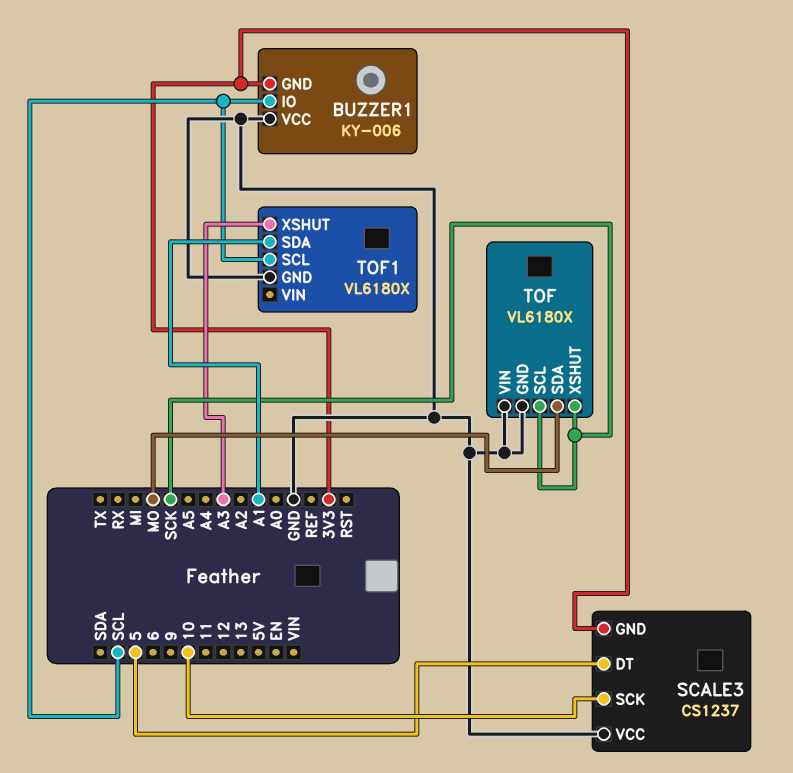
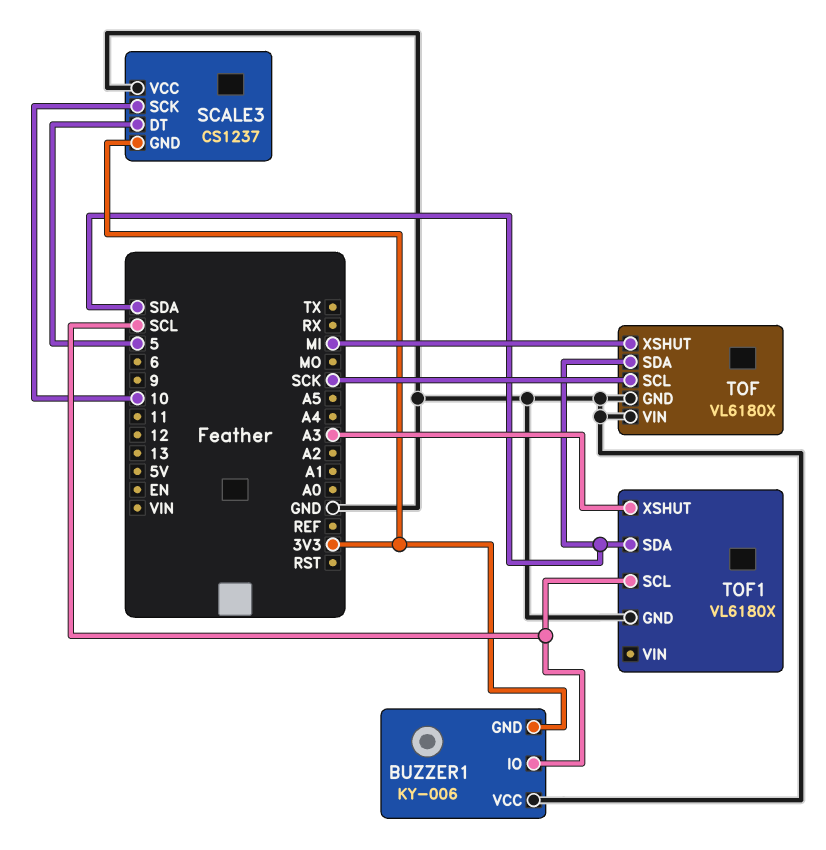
TOF pin SDA: MO -> SDA
TOF pin XSHUT: SCK -> MI
TOF1 pin SDA: A1 -> SDA

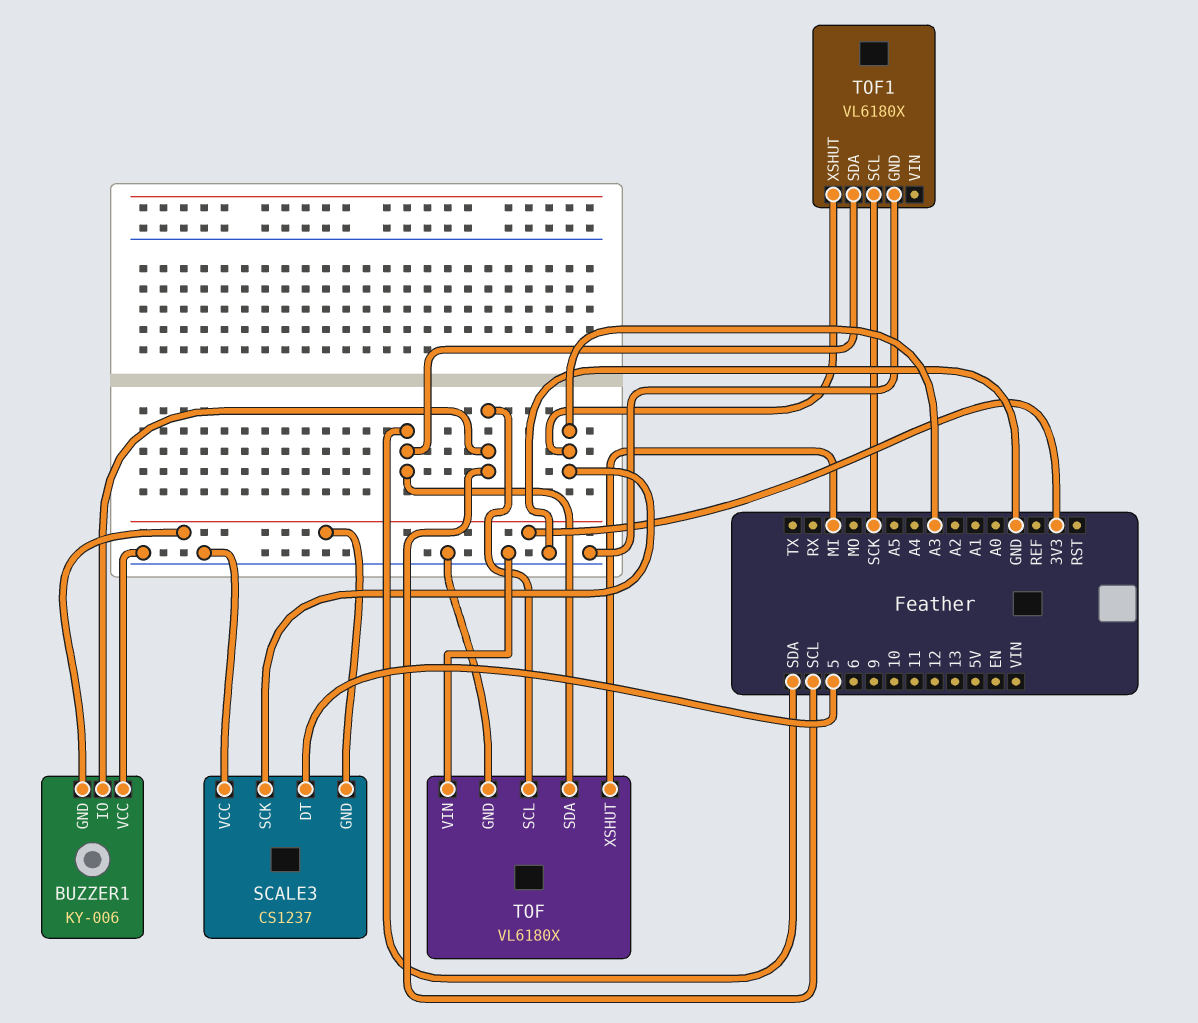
SCALE3 pin SCK: 10 -> A3
TOF pin SCL: SCK -> SCL
TOF1 pin SCL: SCL -> SCK

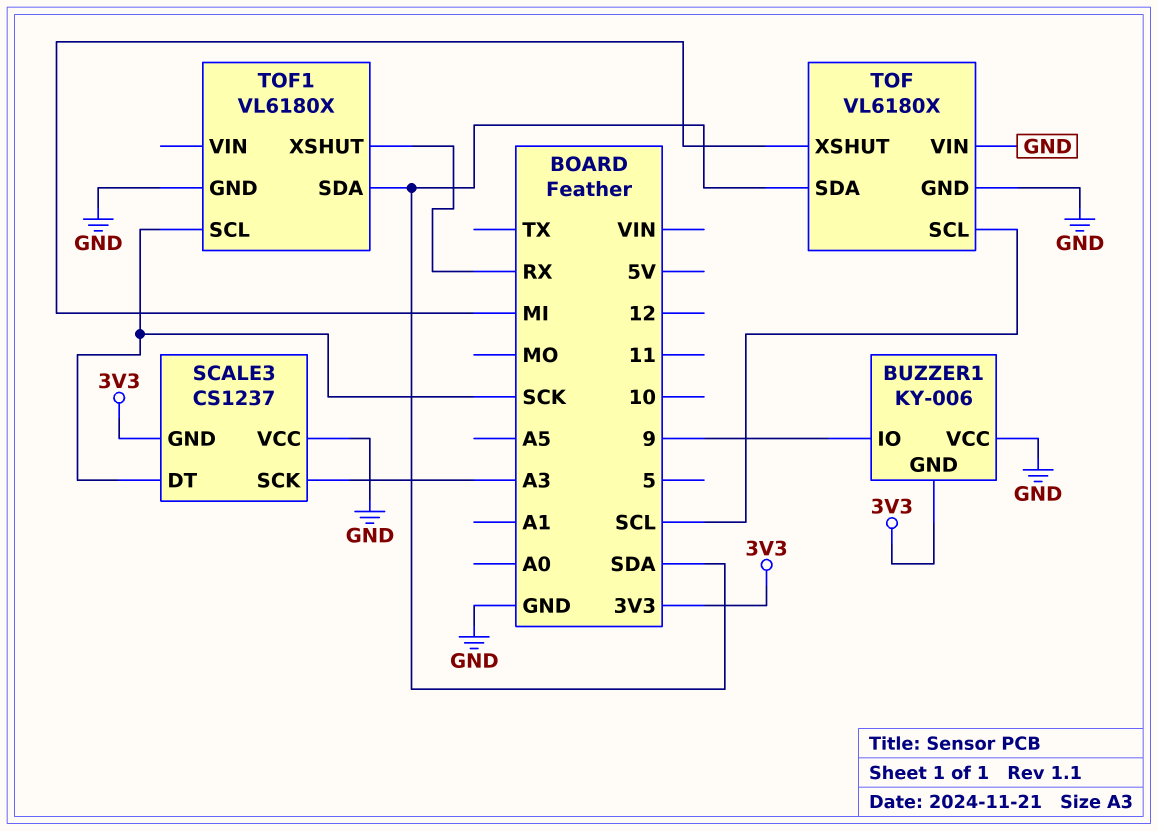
BUZZER1 pin IO: SCL -> 9
SCALE3 pin DT: 5 -> SCK
TOF1 pin XSHUT: A3 -> RX

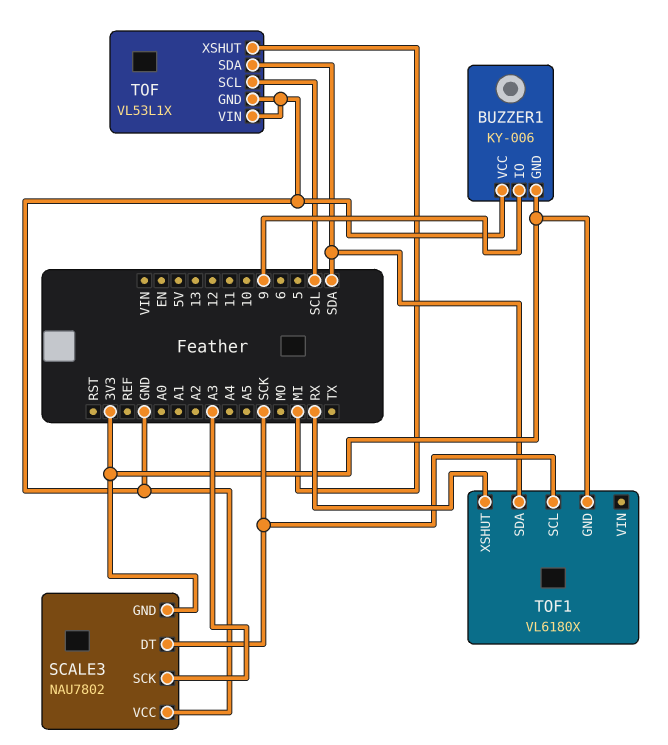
SCALE3: CS1237 -> NAU7802
TOF: VL6180X -> VL53L1X
TOF1 pin GND: GND -> 3V3

